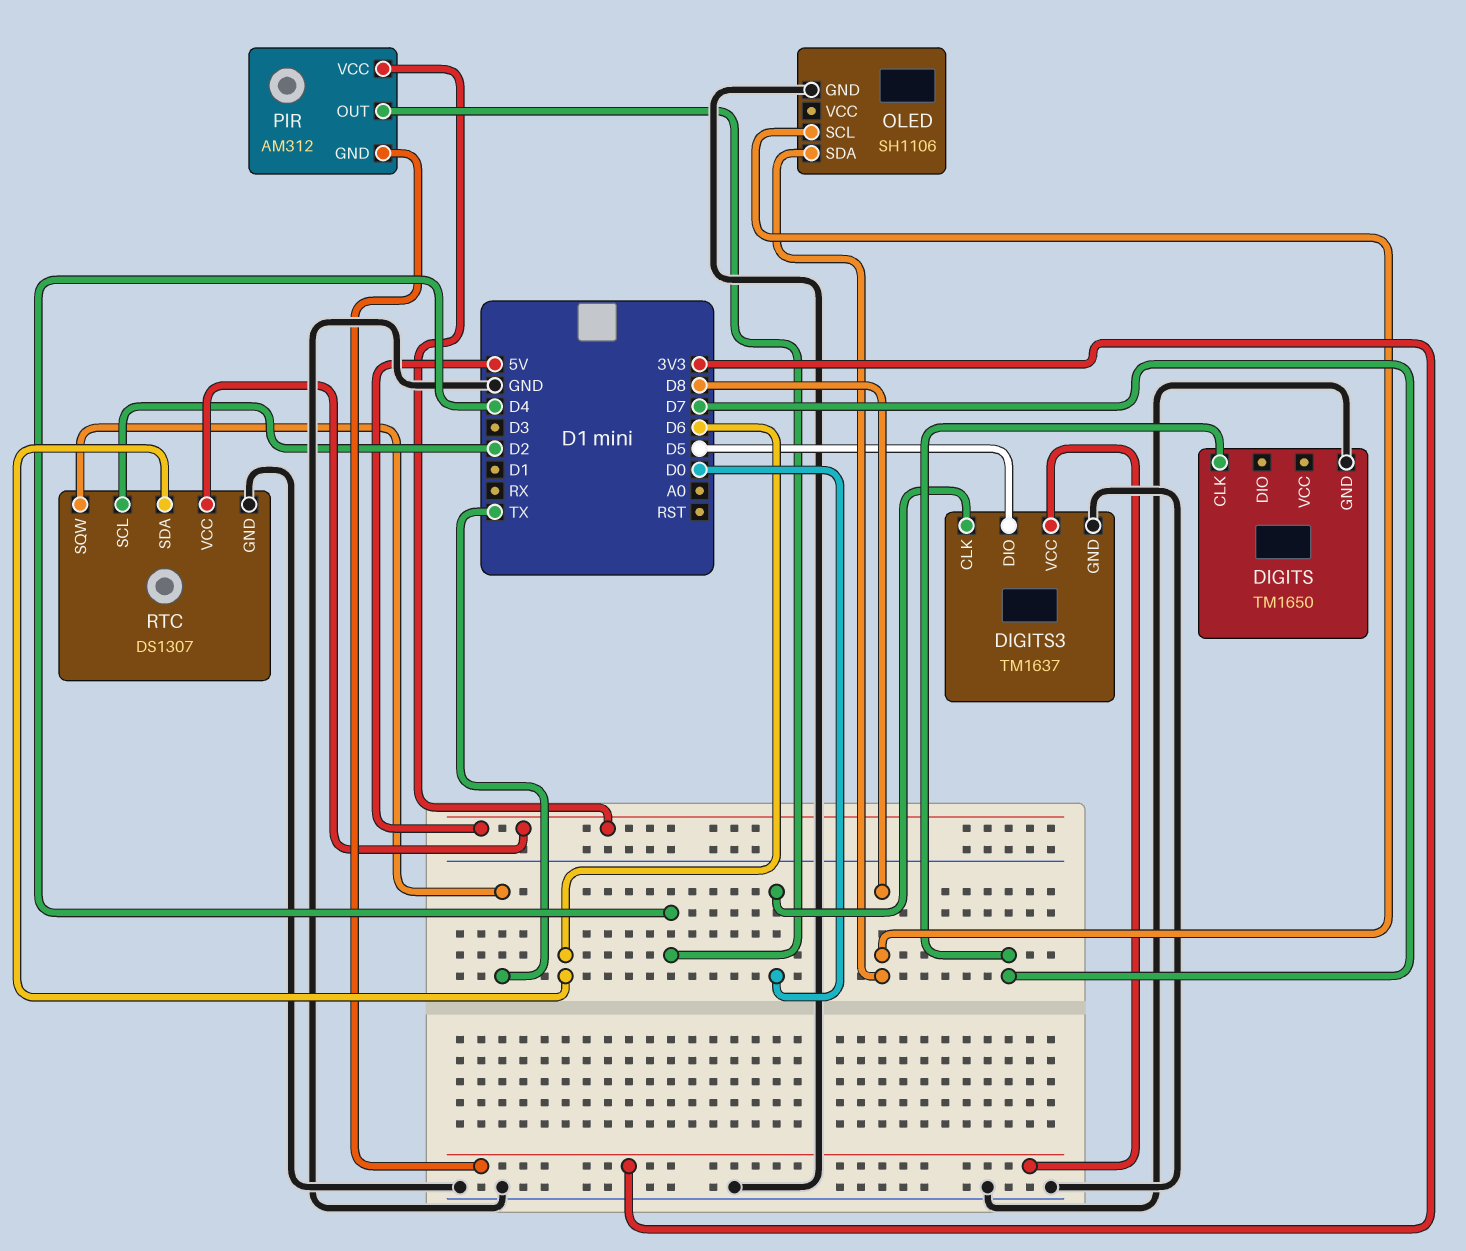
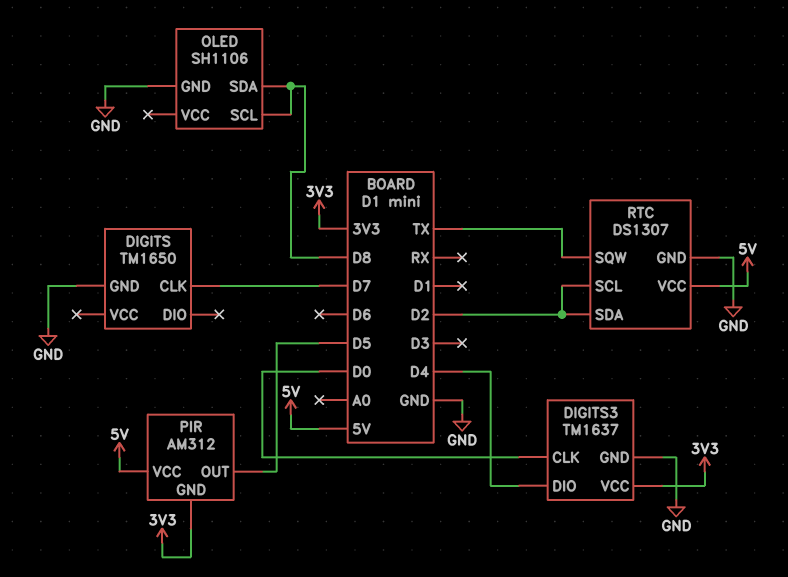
DIGITS3 pin DIO: D5 -> D4
PIR pin OUT: D4 -> D5
RTC pin SDA: D6 -> D2

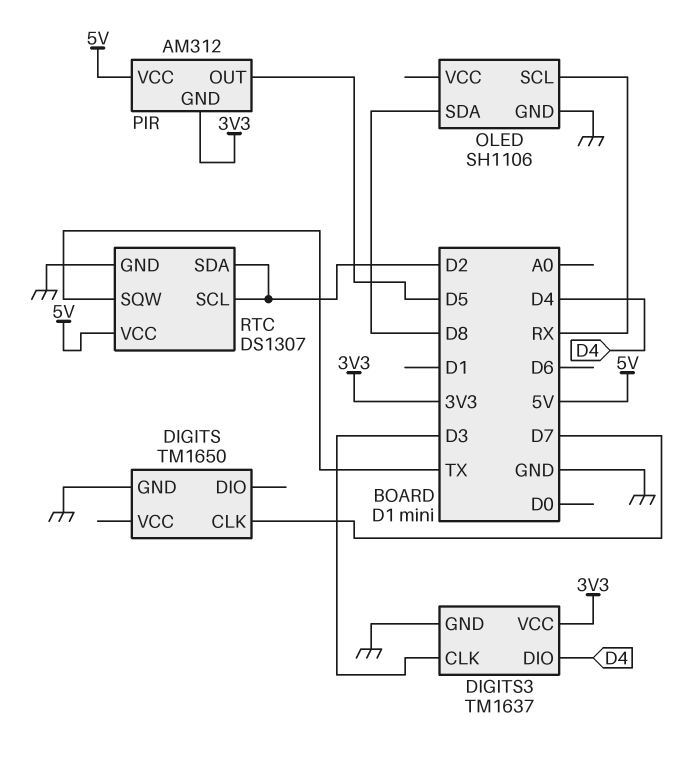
DIGITS3 pin CLK: D0 -> D3
OLED pin SCL: D8 -> RX

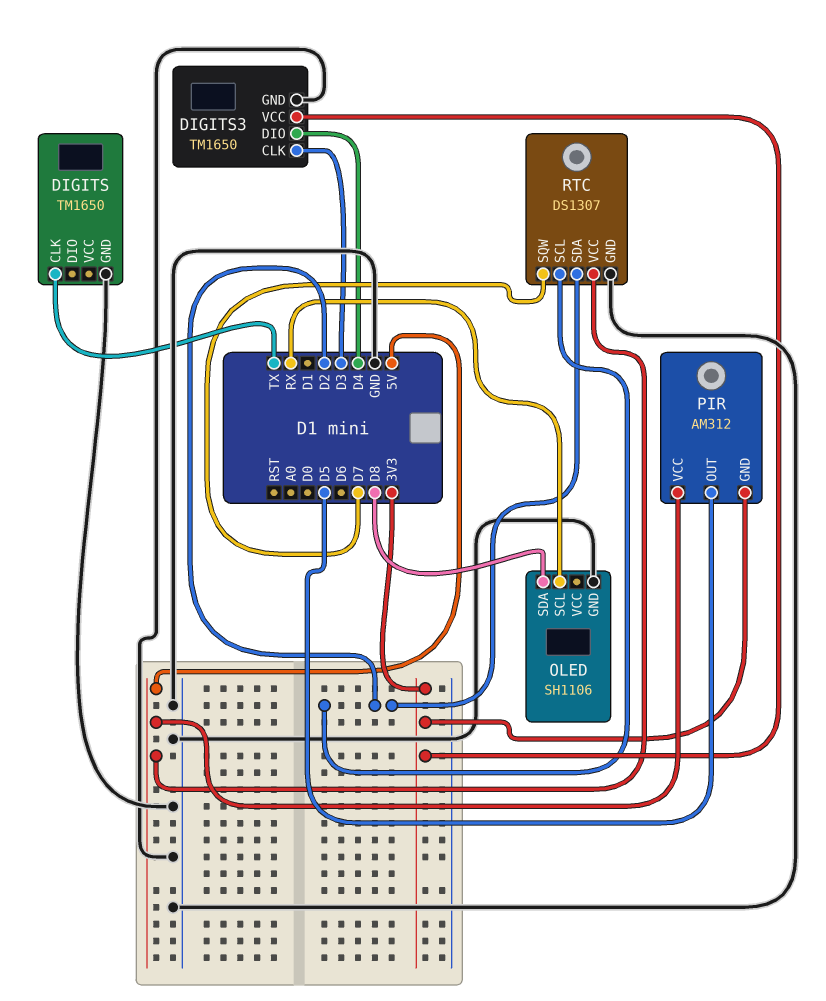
DIGITS pin CLK: D7 -> TX
DIGITS3: TM1637 -> TM1650
RTC pin SQW: TX -> D7

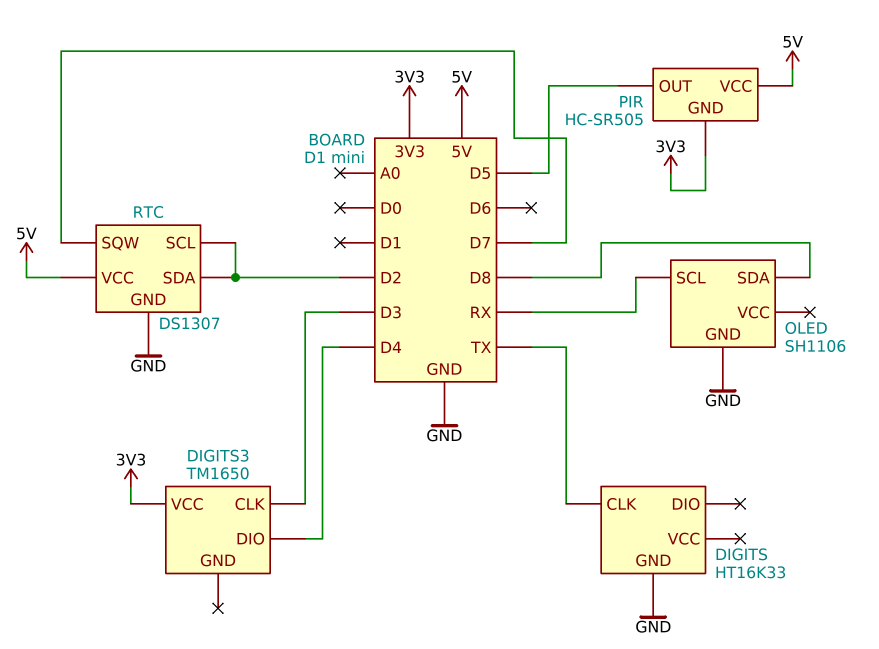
DIGITS: TM1650 -> HT16K33
DIGITS3 pin GND: GND -> none
PIR: AM312 -> HC-SR505

